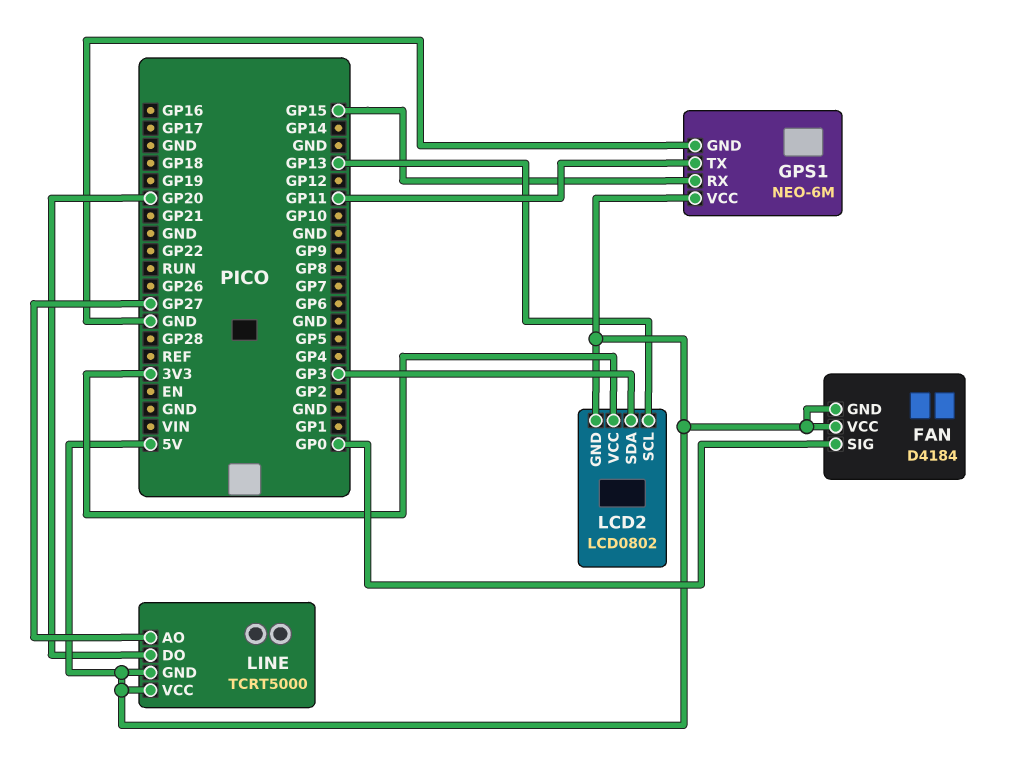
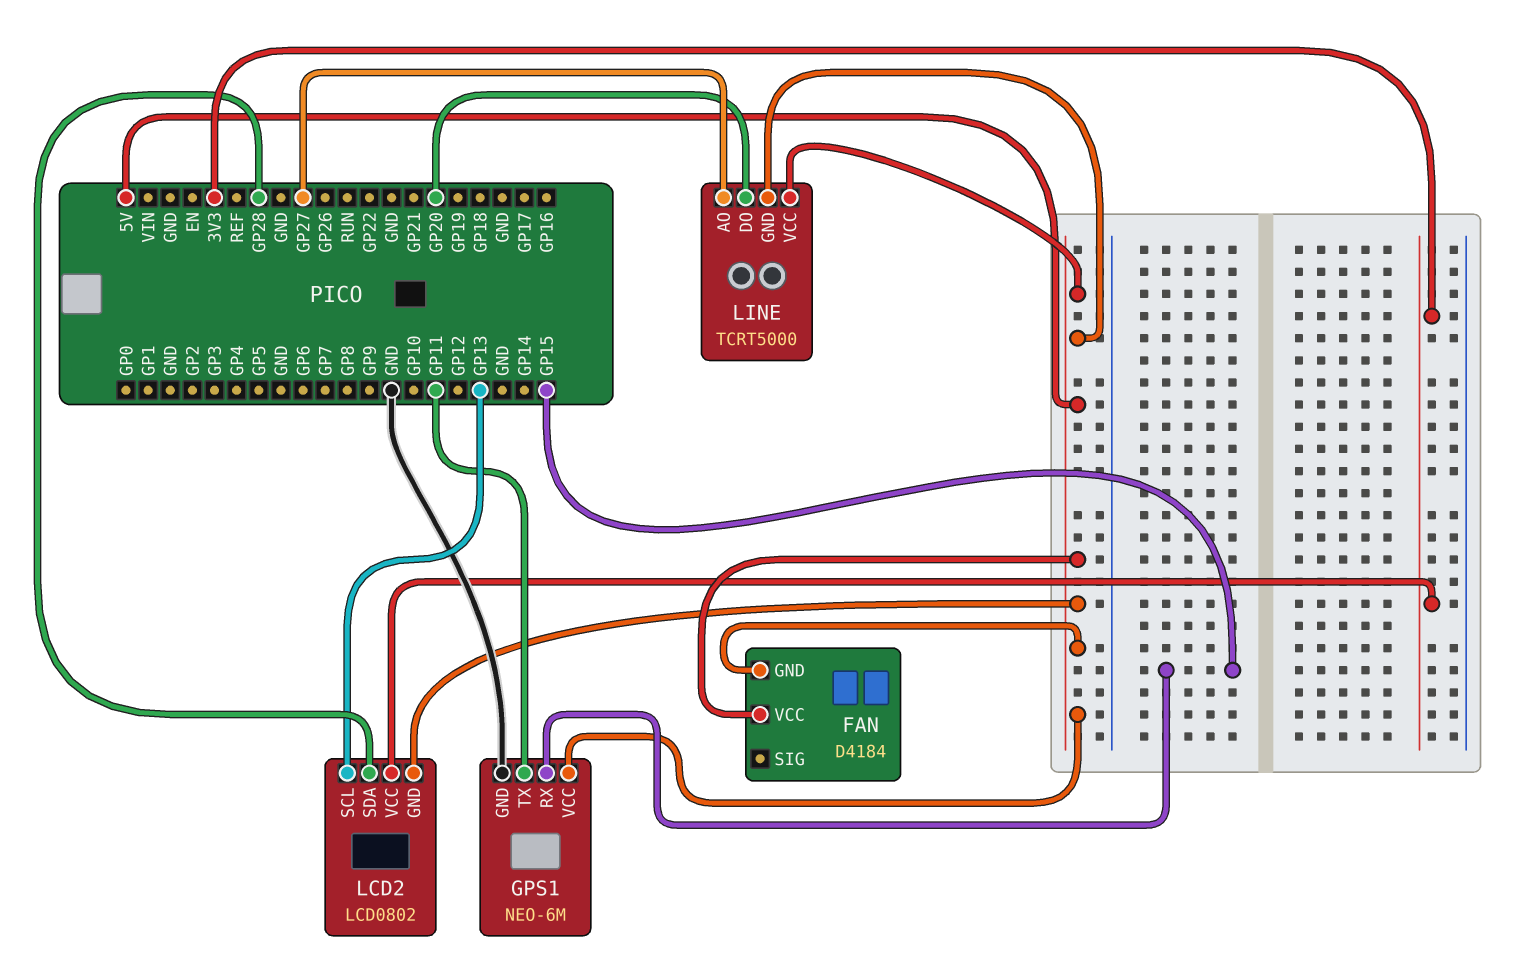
FAN pin SIG: GP0 -> none
LCD2 pin SDA: GP3 -> GP28

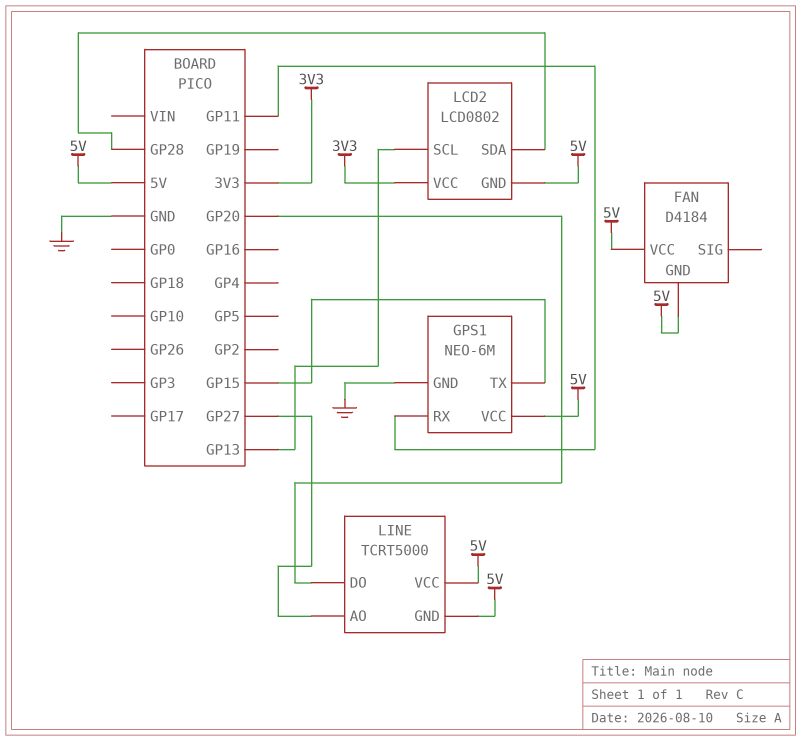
GPS1 pin RX: GP15 -> GP11
GPS1 pin TX: GP11 -> GP15

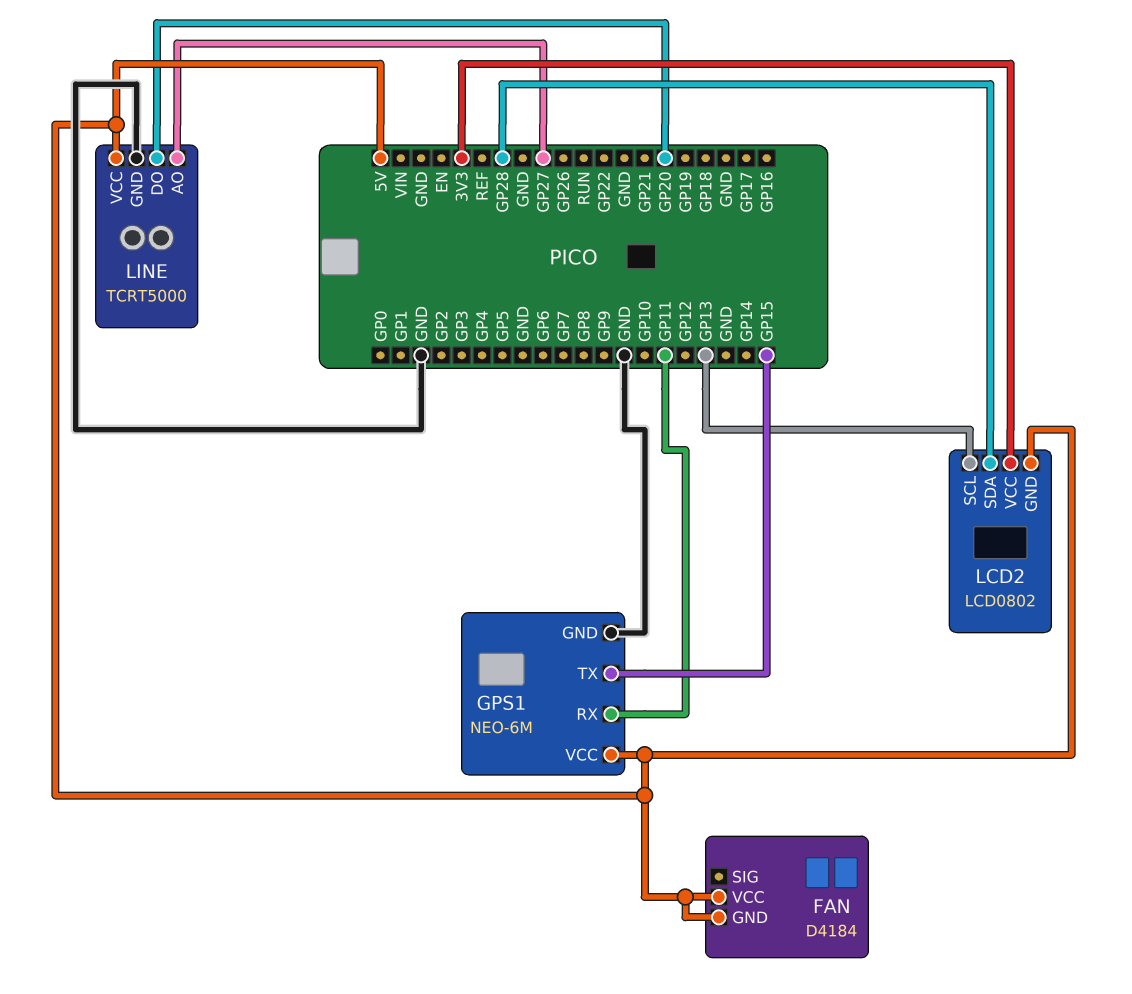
LINE pin GND: 5V -> GND

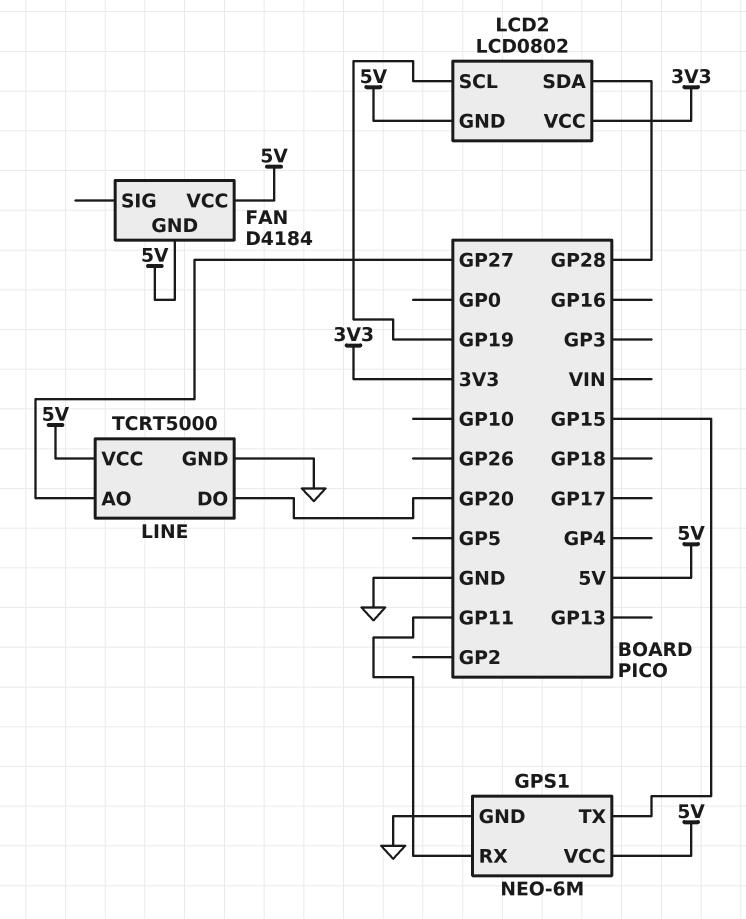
LCD2 pin SCL: GP13 -> GP19

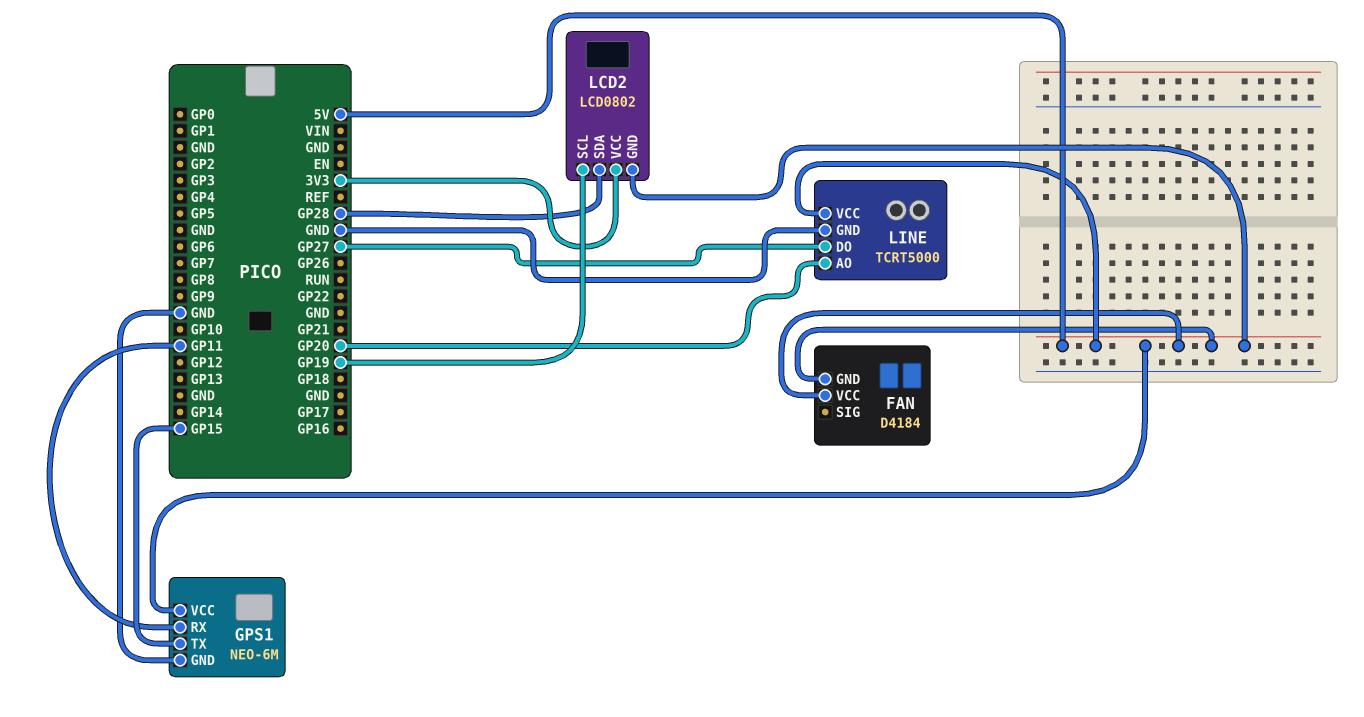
LINE pin AO: GP27 -> GP20
LINE pin DO: GP20 -> GP27

